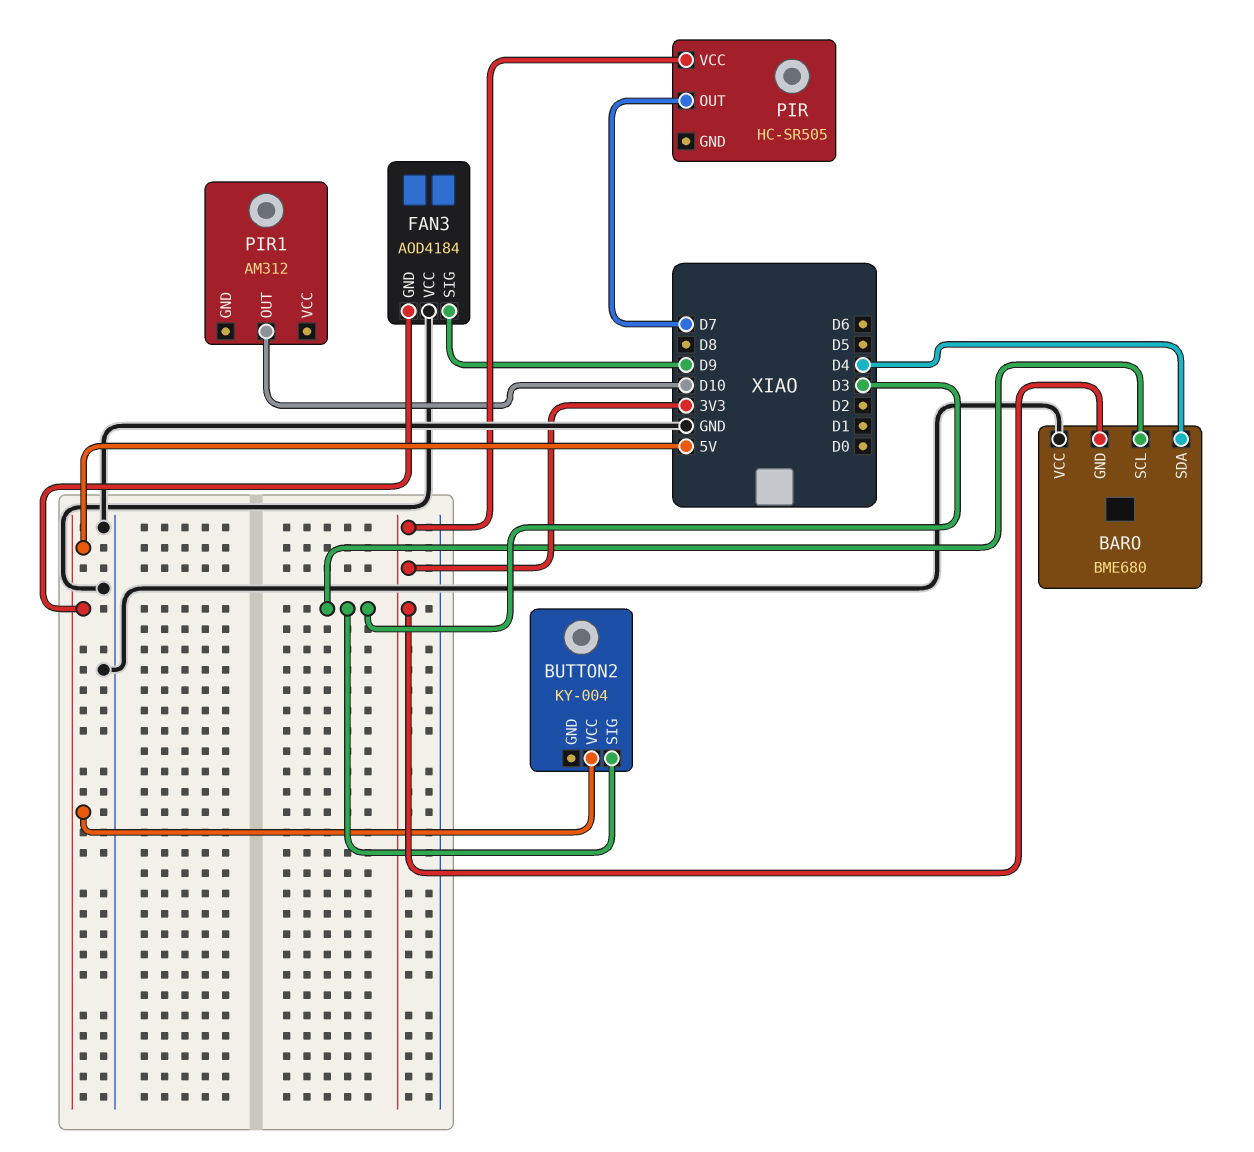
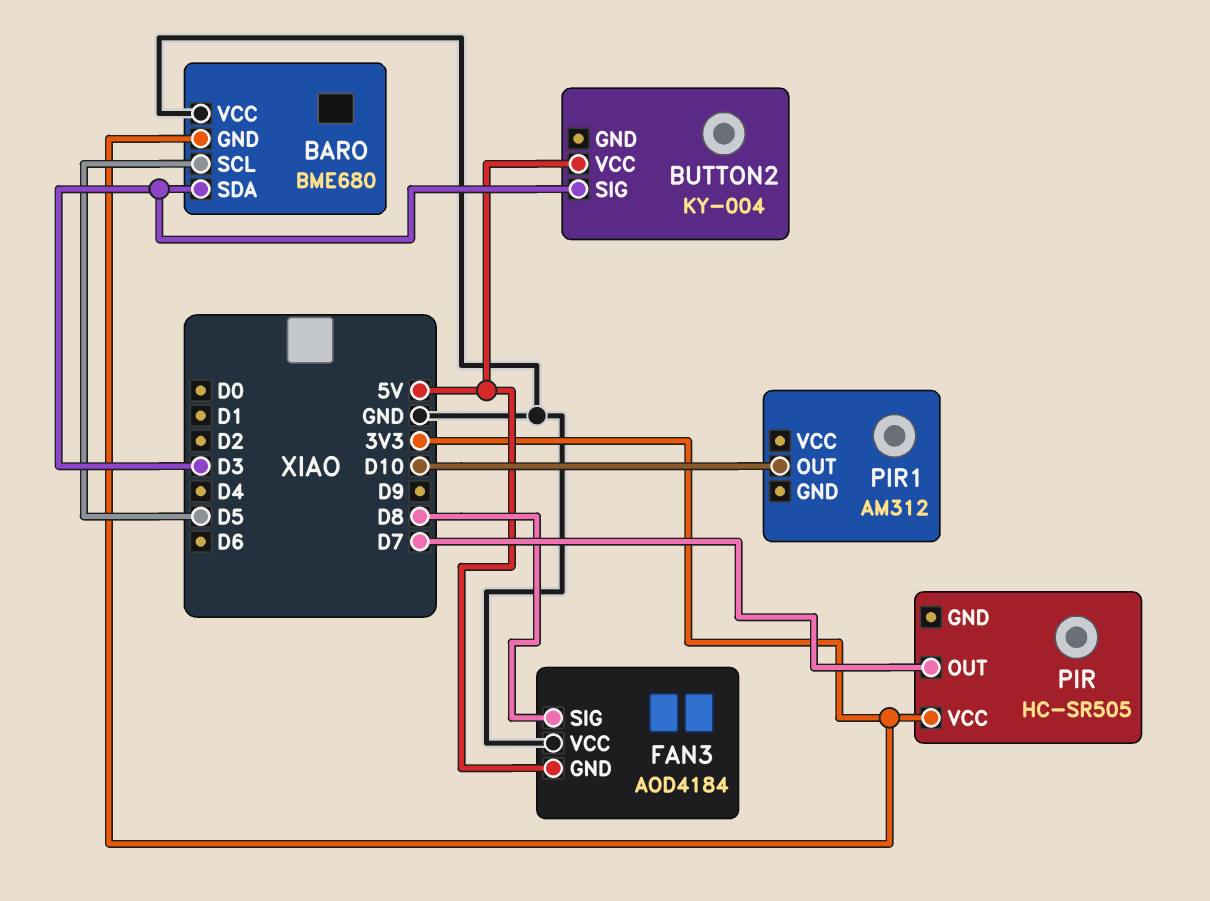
BARO pin SCL: D3 -> D5
BARO pin SDA: D4 -> D3
FAN3 pin SIG: D9 -> D8

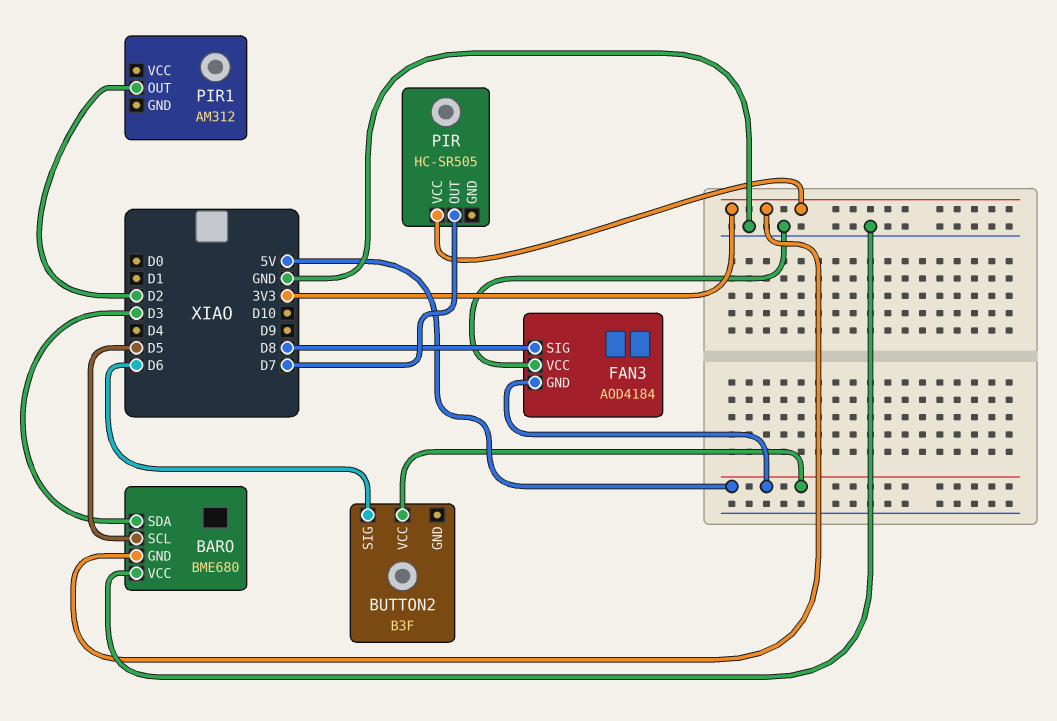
BUTTON2: KY-004 -> B3F
BUTTON2 pin SIG: D3 -> D6
PIR1 pin OUT: D10 -> D2

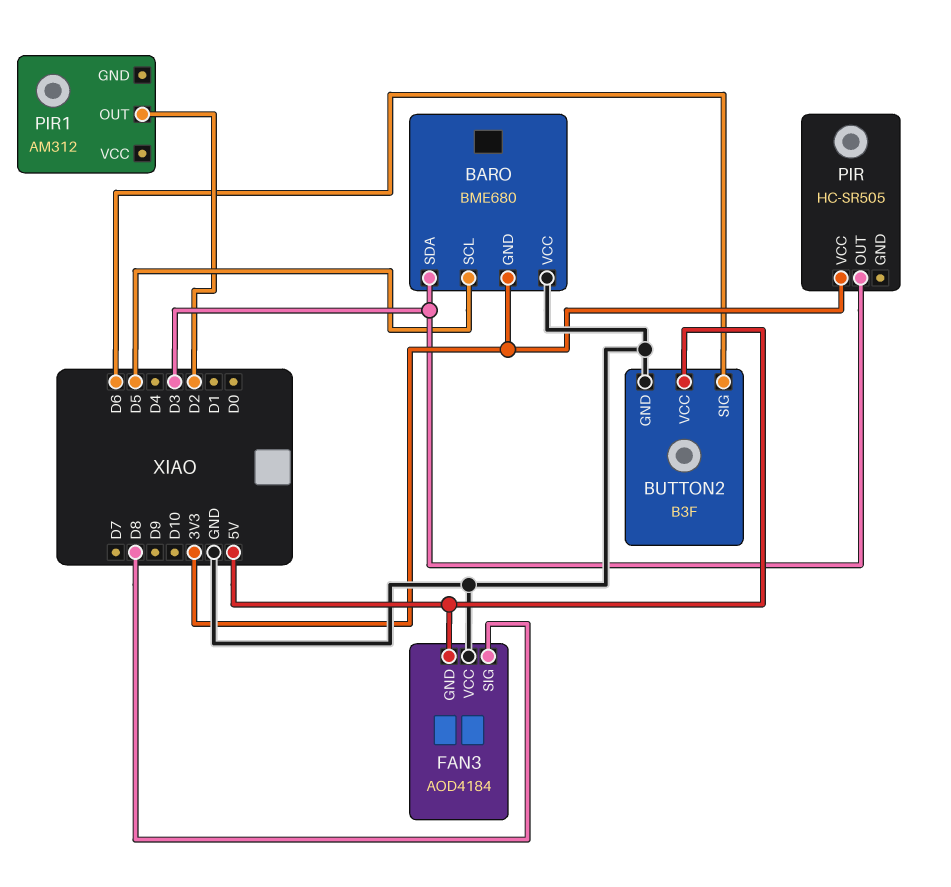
BUTTON2 pin GND: none -> GND
PIR pin OUT: D7 -> D3

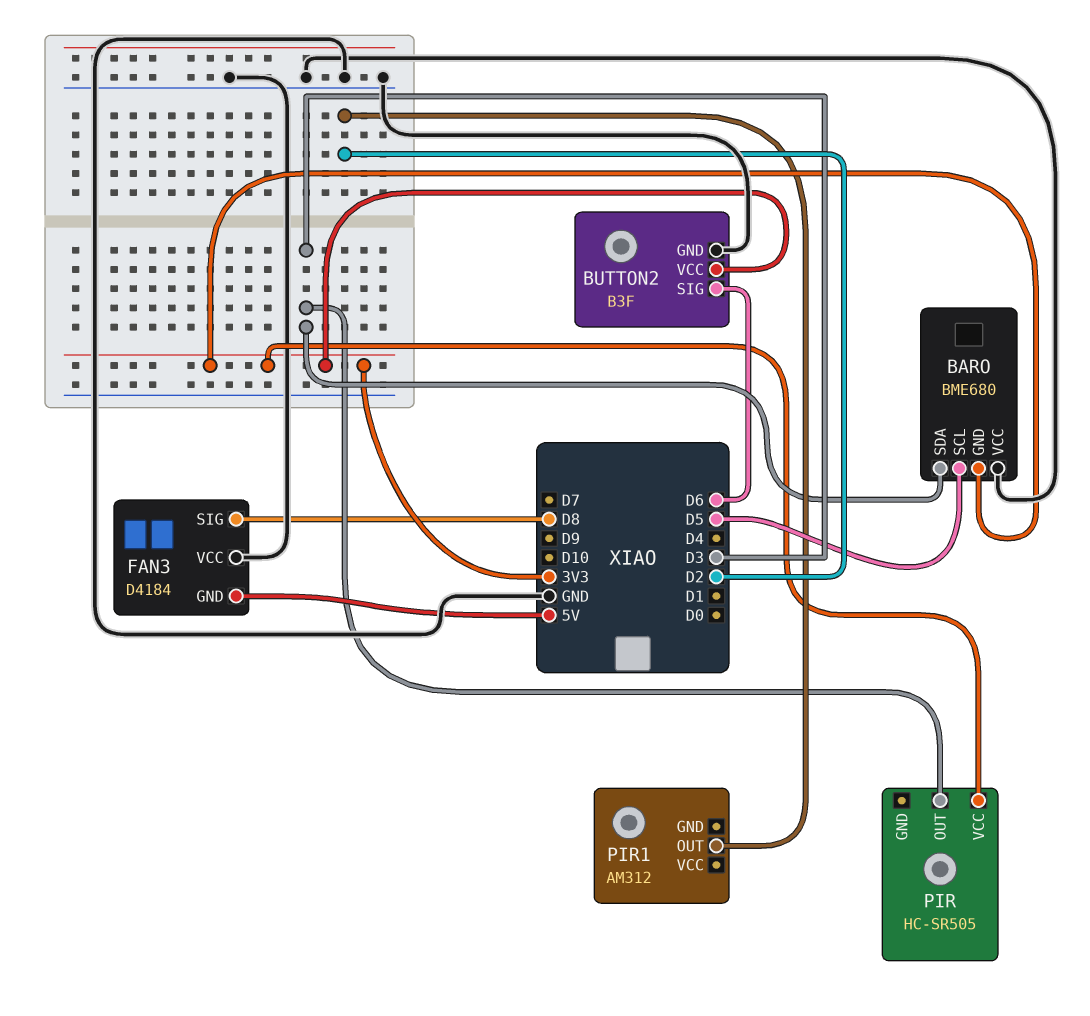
BUTTON2 pin VCC: 5V -> 3V3
FAN3: AOD4184 -> D4184

